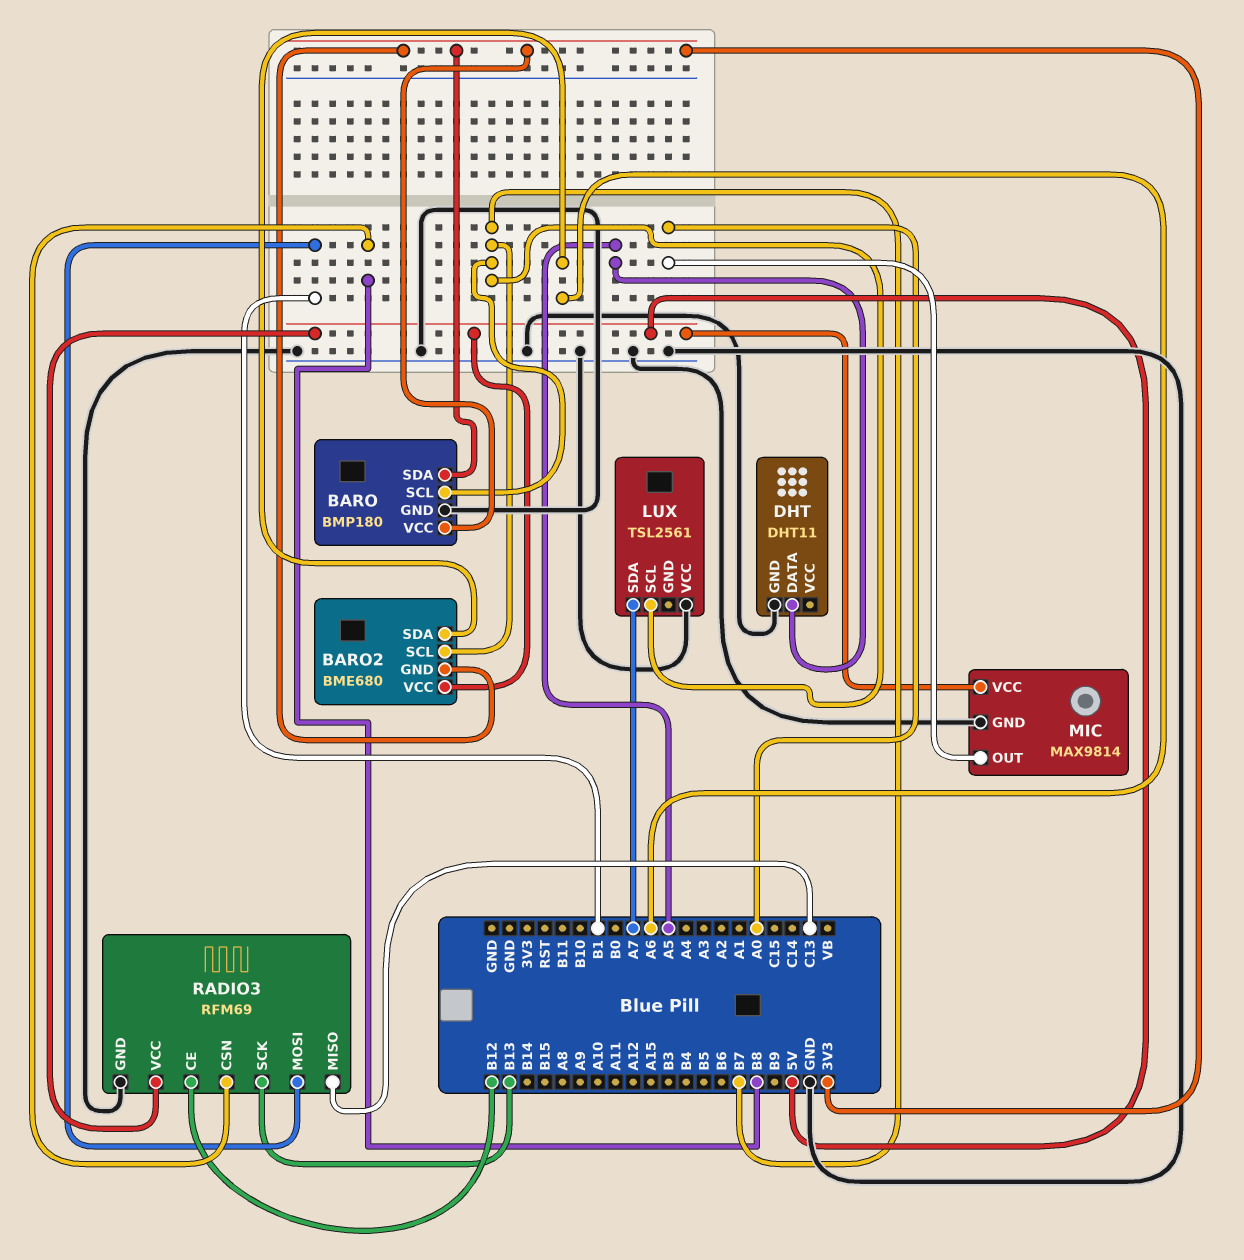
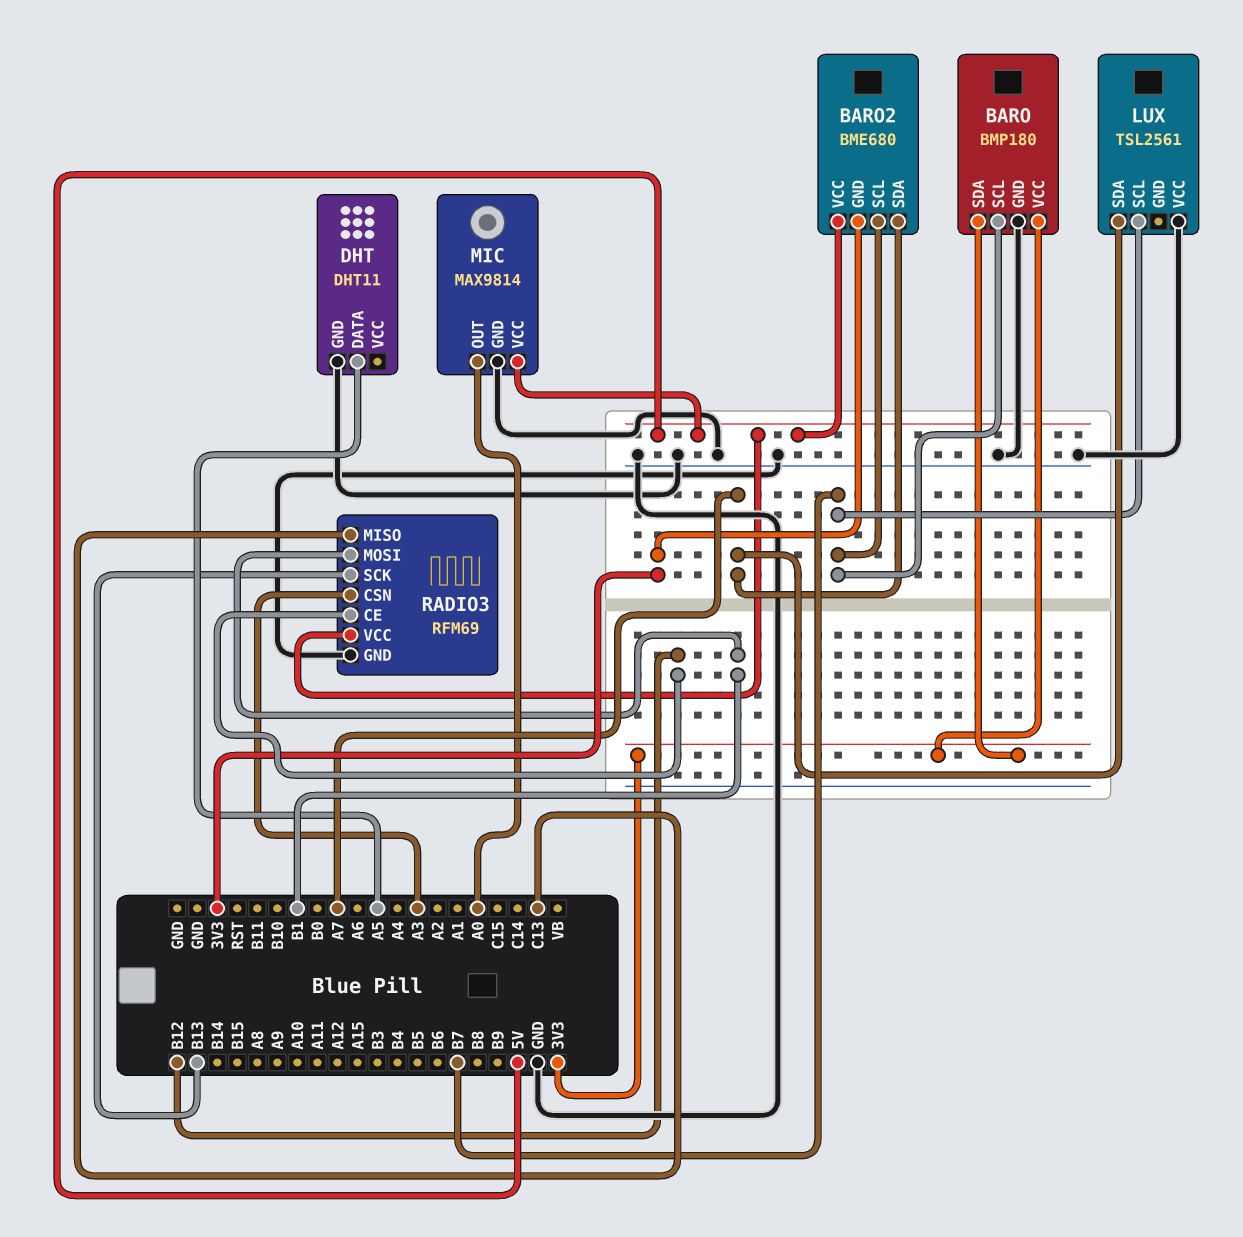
BARO2 pin SDA: A6 -> A7
RADIO3 pin CSN: B8 -> A3

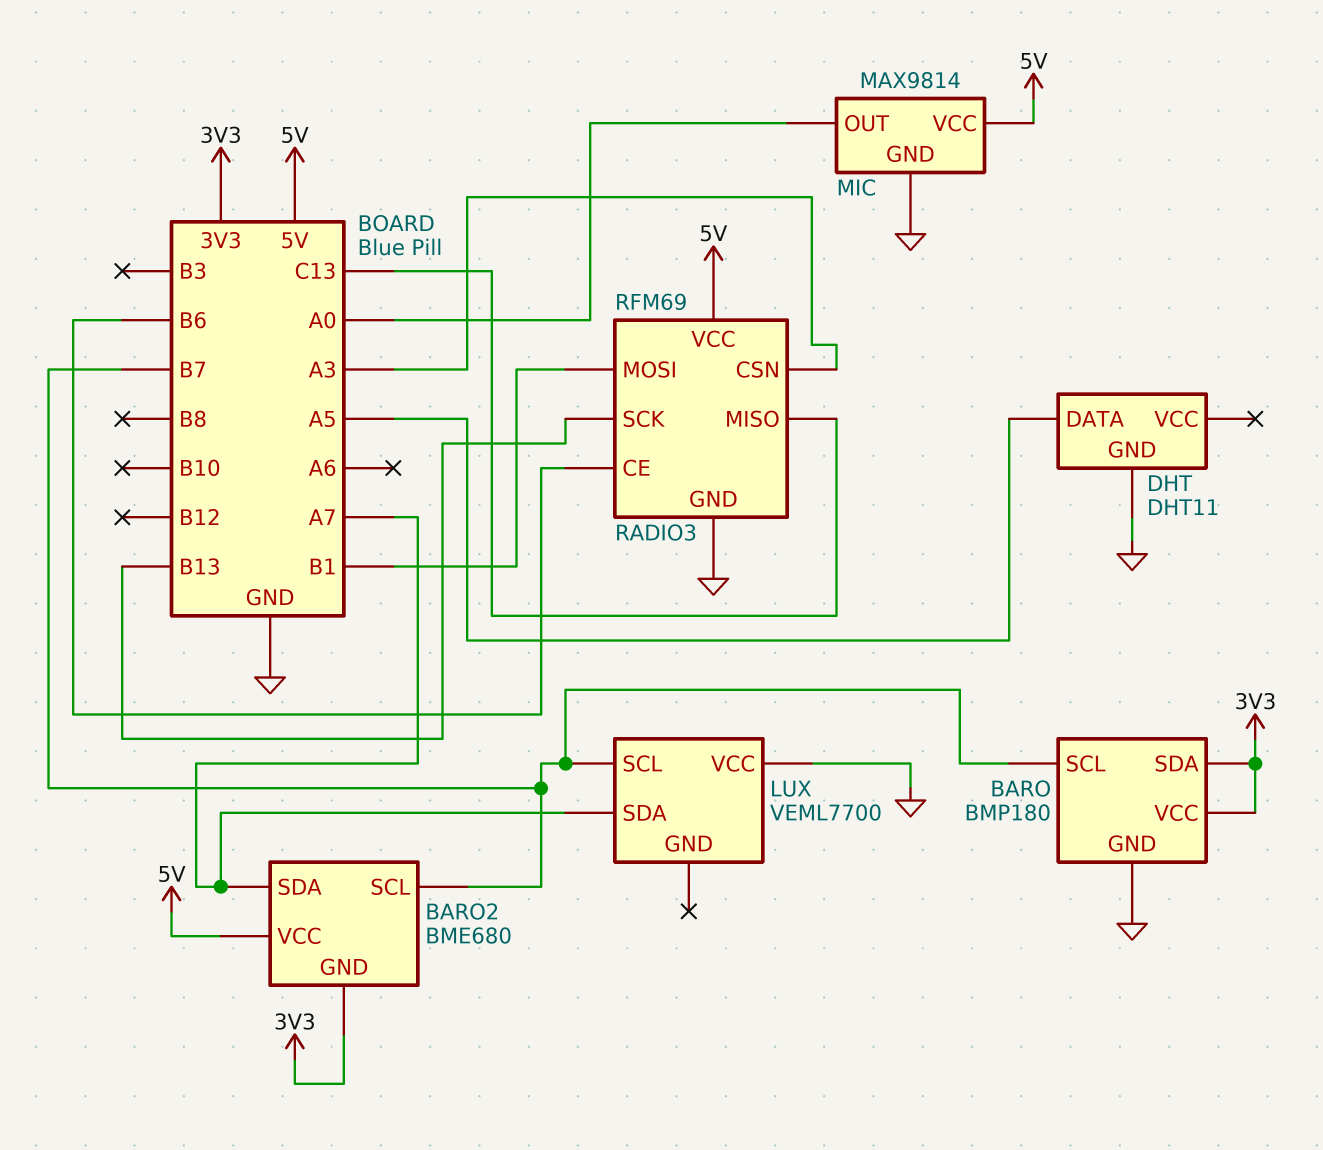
LUX: TSL2561 -> VEML7700
RADIO3 pin CE: B12 -> B6

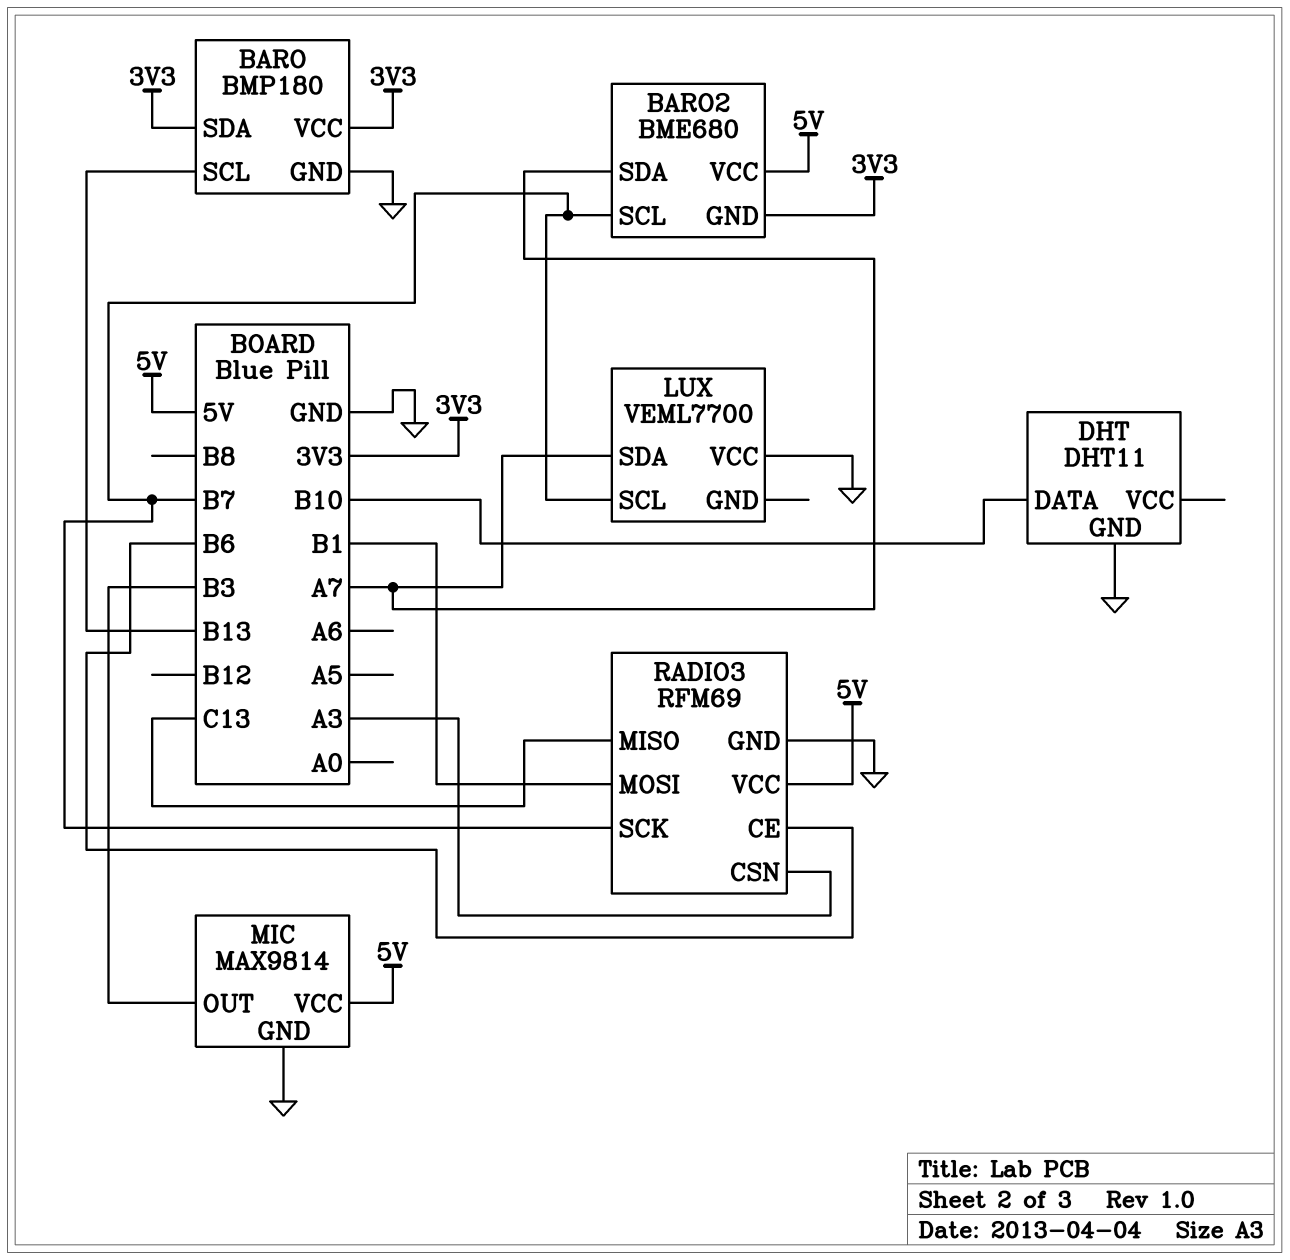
BARO pin SCL: B7 -> B13
DHT pin DATA: A5 -> B10
MIC pin OUT: A0 -> B3
RADIO3 pin SCK: B13 -> B7

